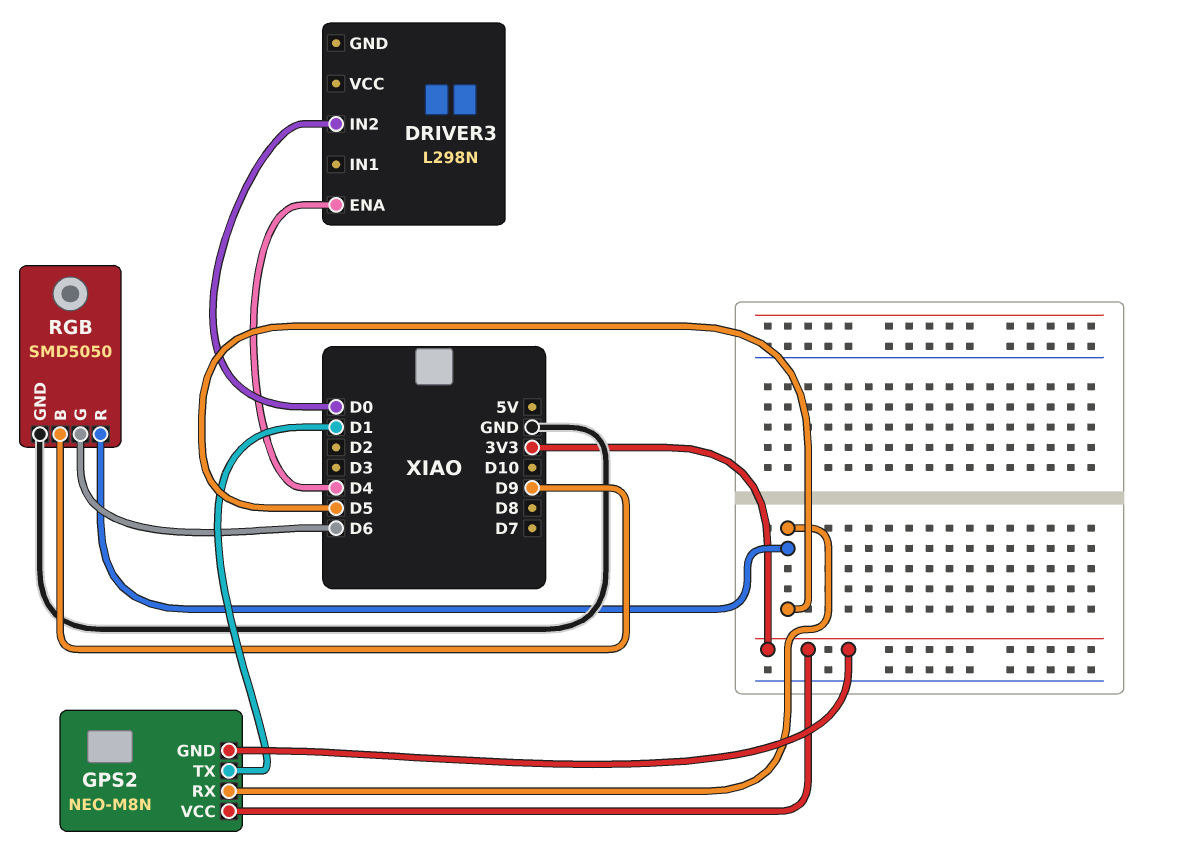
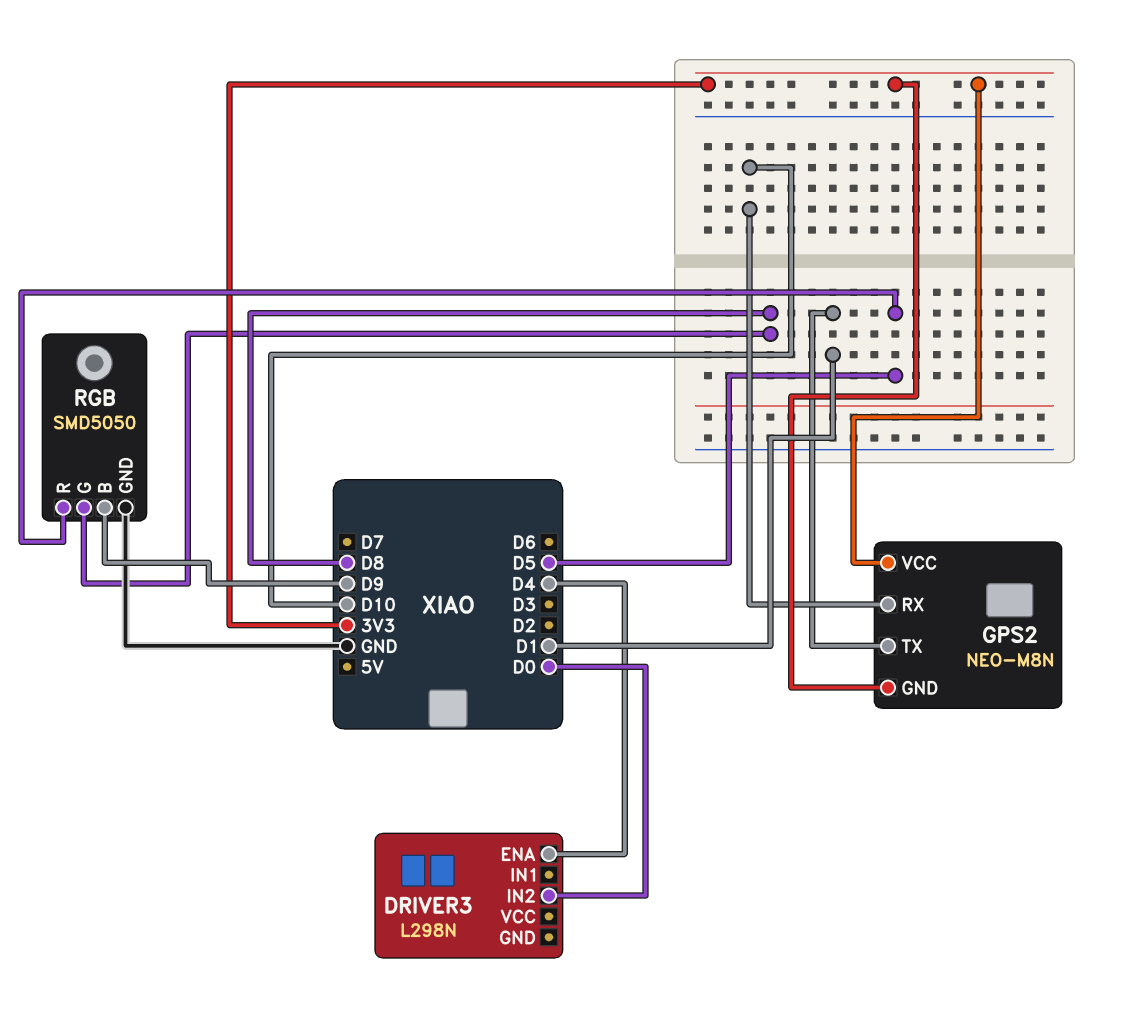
GPS2 pin RX: D5 -> D10
RGB pin G: D6 -> D8

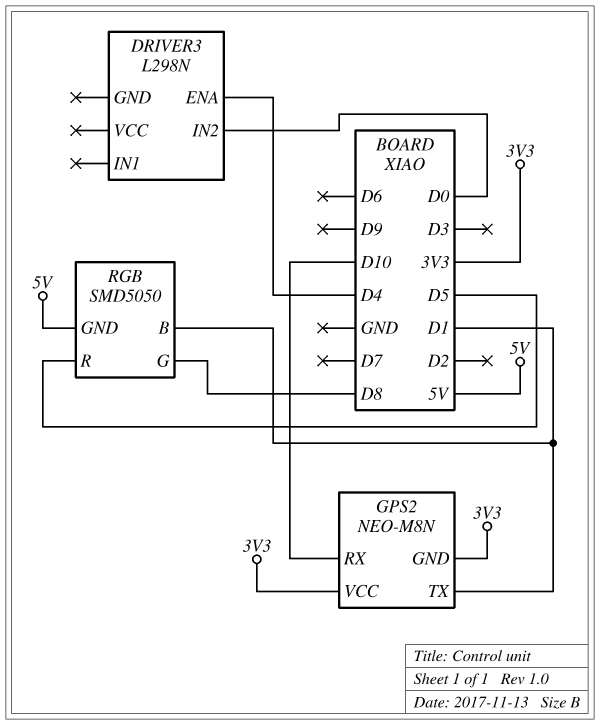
RGB pin B: D9 -> D1
RGB pin GND: GND -> 5V

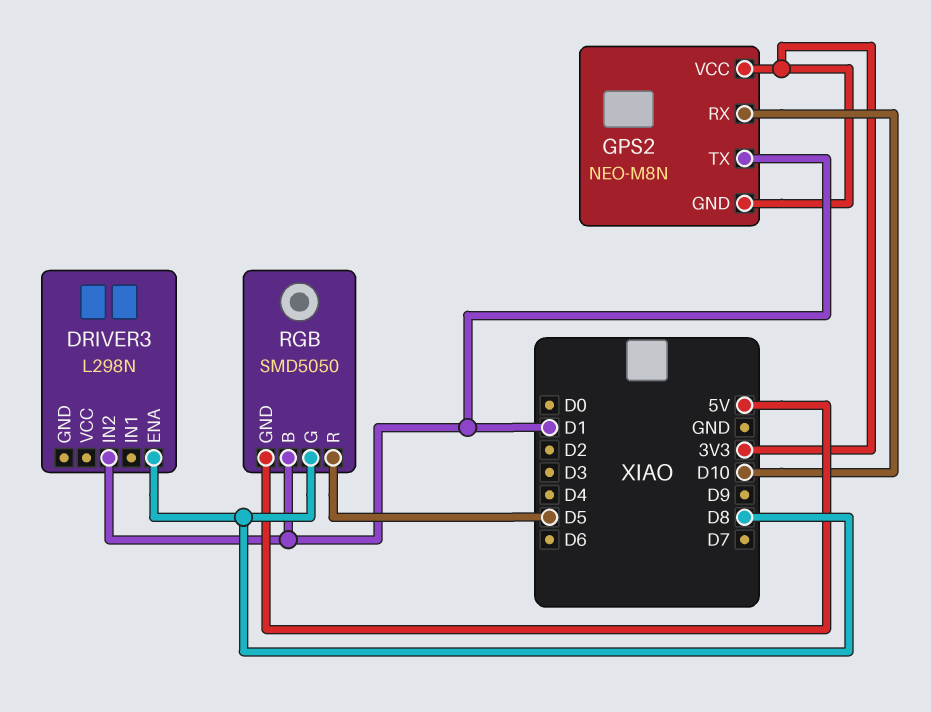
DRIVER3 pin ENA: D4 -> D8
DRIVER3 pin IN2: D0 -> D1

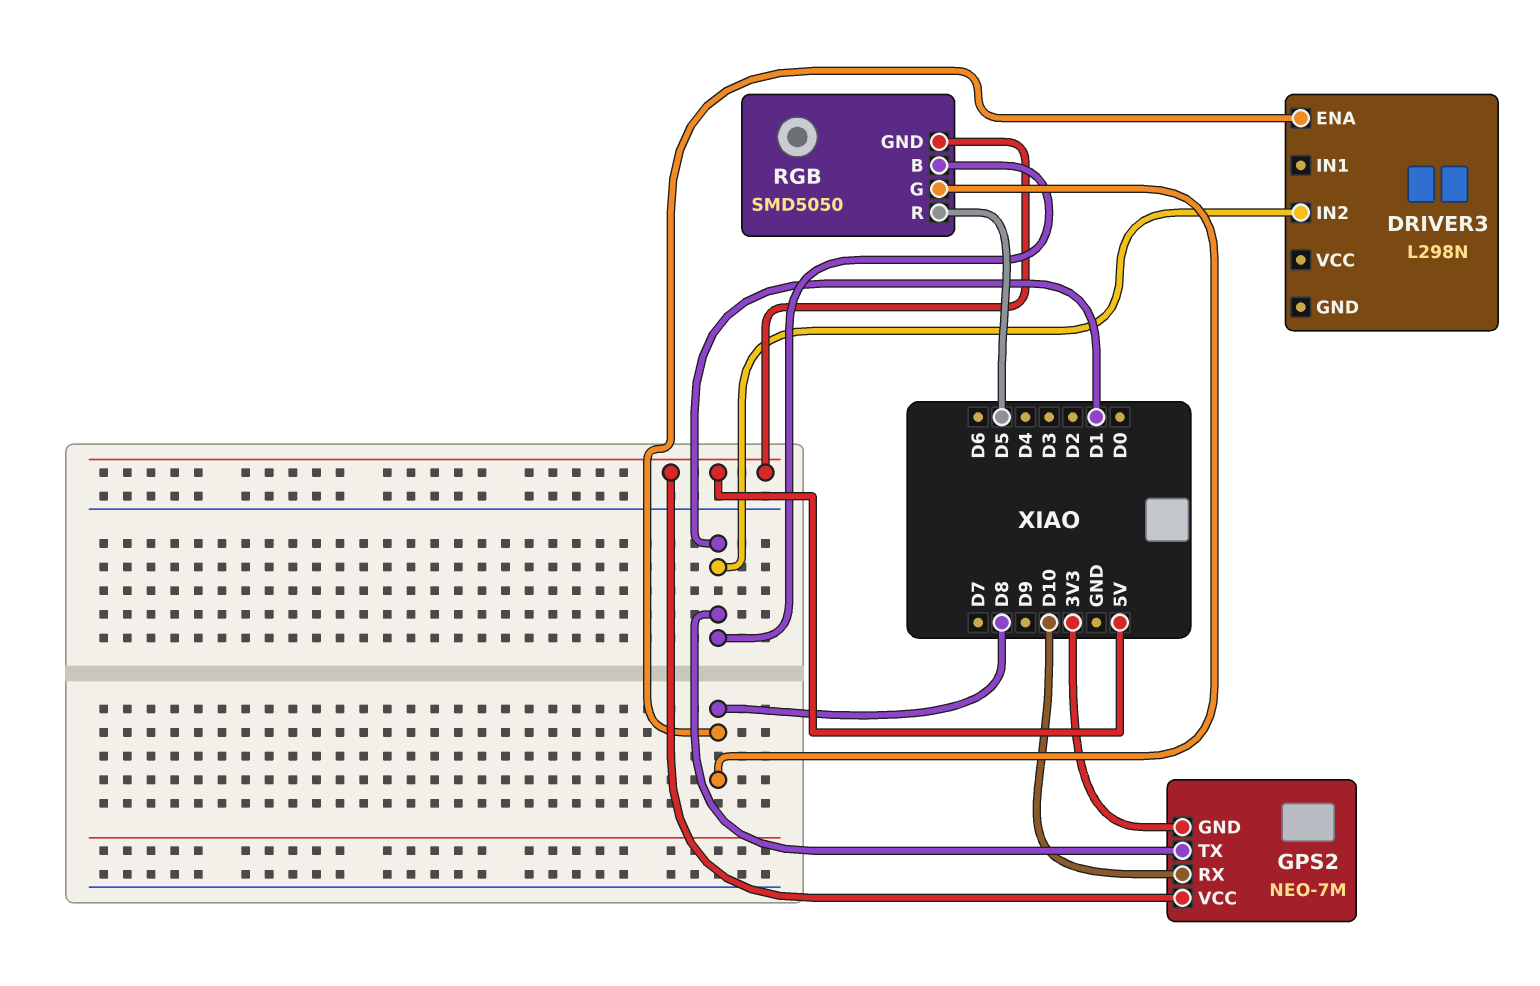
GPS2: NEO-M8N -> NEO-7M
GPS2 pin VCC: 3V3 -> 5V

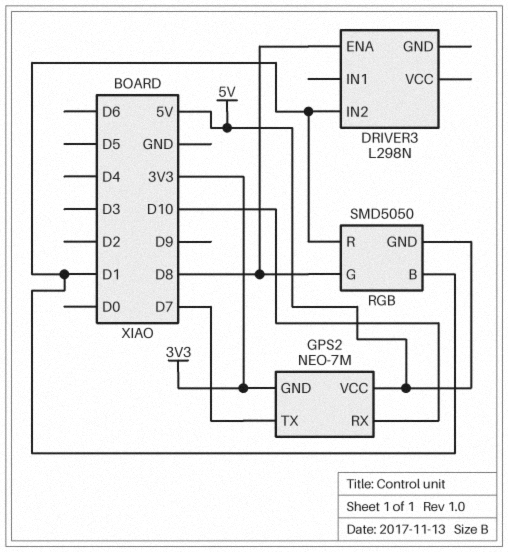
GPS2 pin TX: D1 -> D7
RGB pin R: D5 -> D1

